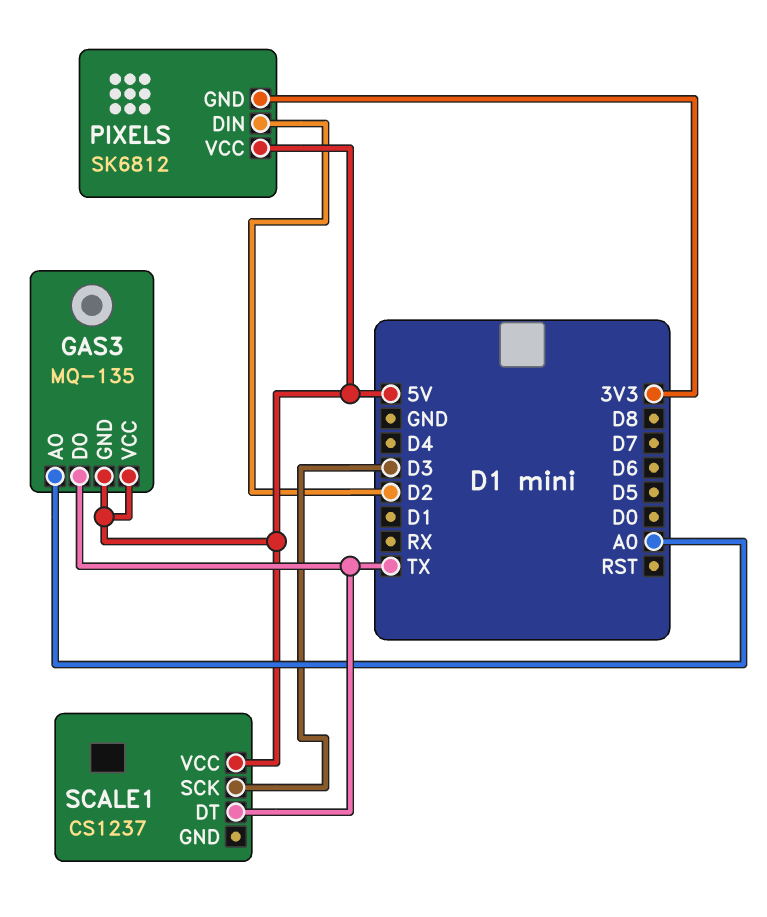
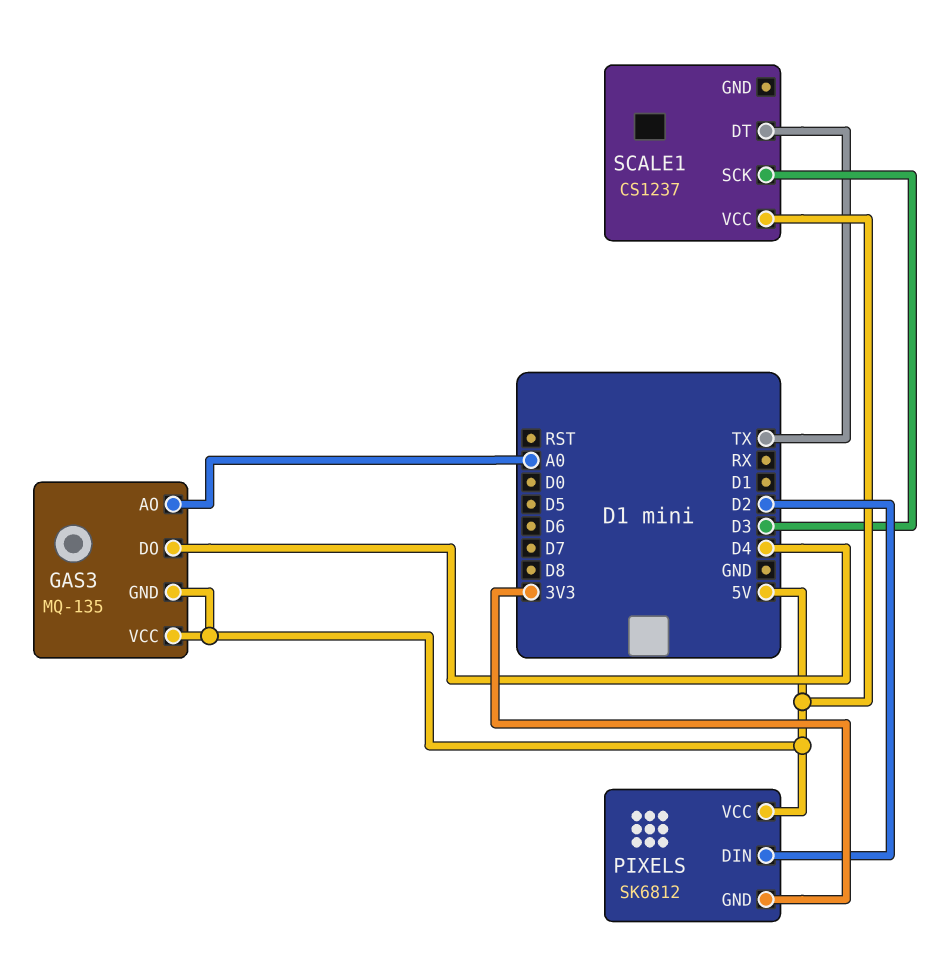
GAS3 pin DO: TX -> D4

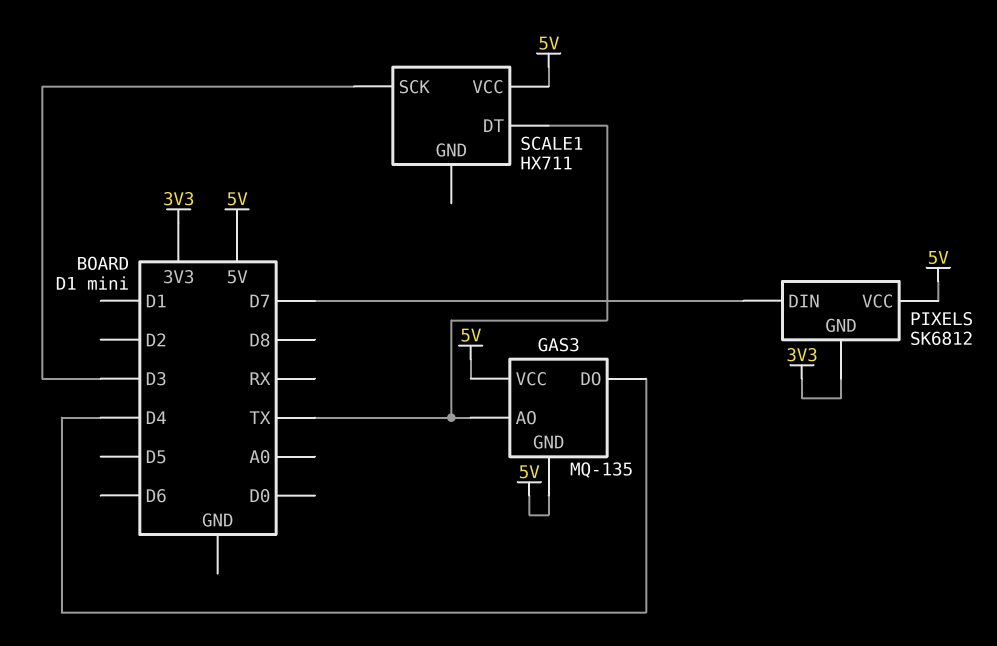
GAS3 pin AO: A0 -> TX
PIXELS pin DIN: D2 -> D7
SCALE1: CS1237 -> HX711

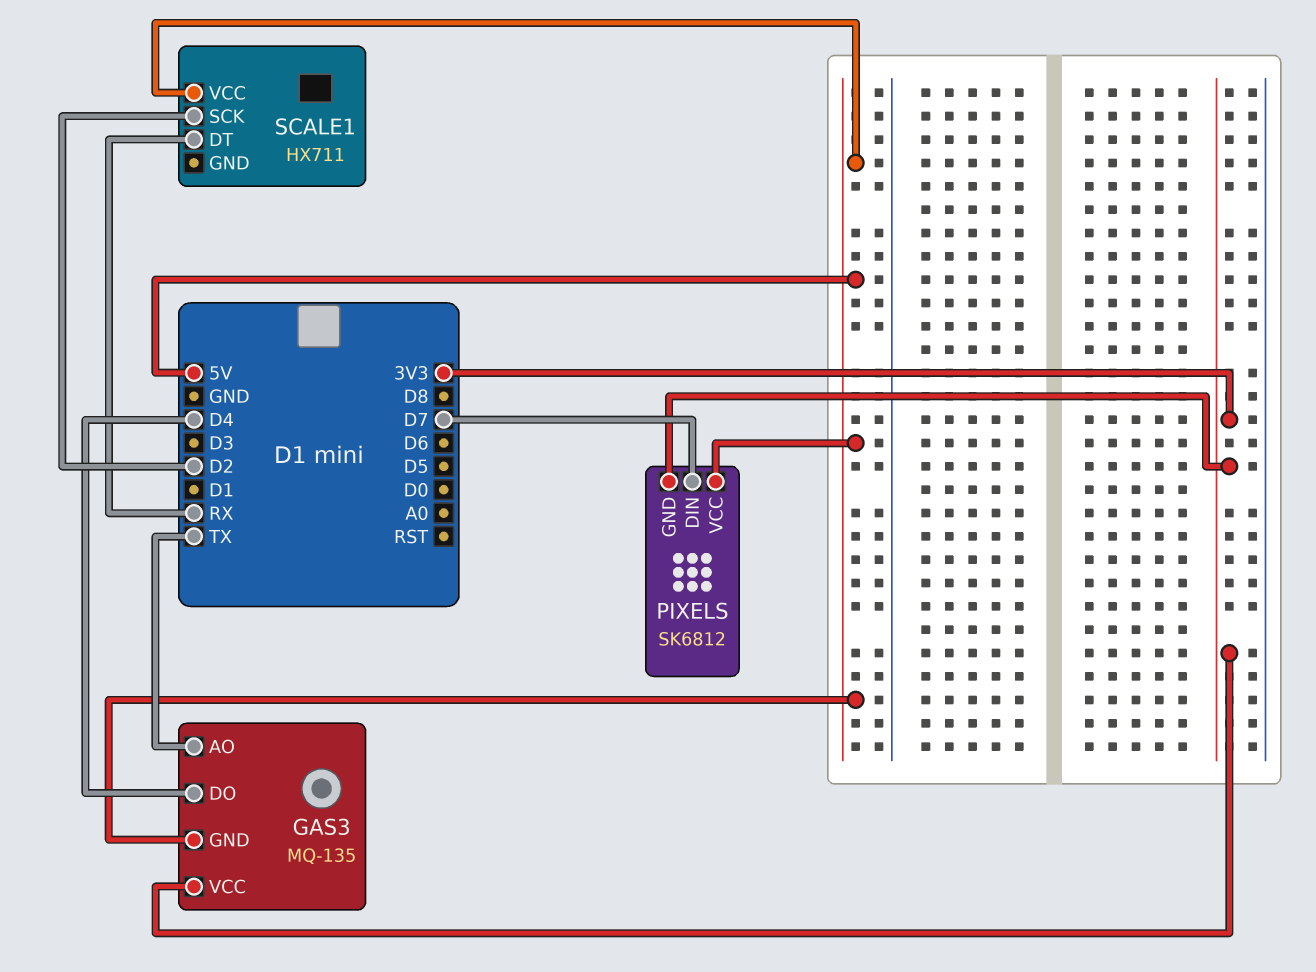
GAS3 pin VCC: 5V -> 3V3
SCALE1 pin DT: TX -> RX
SCALE1 pin SCK: D3 -> D2

